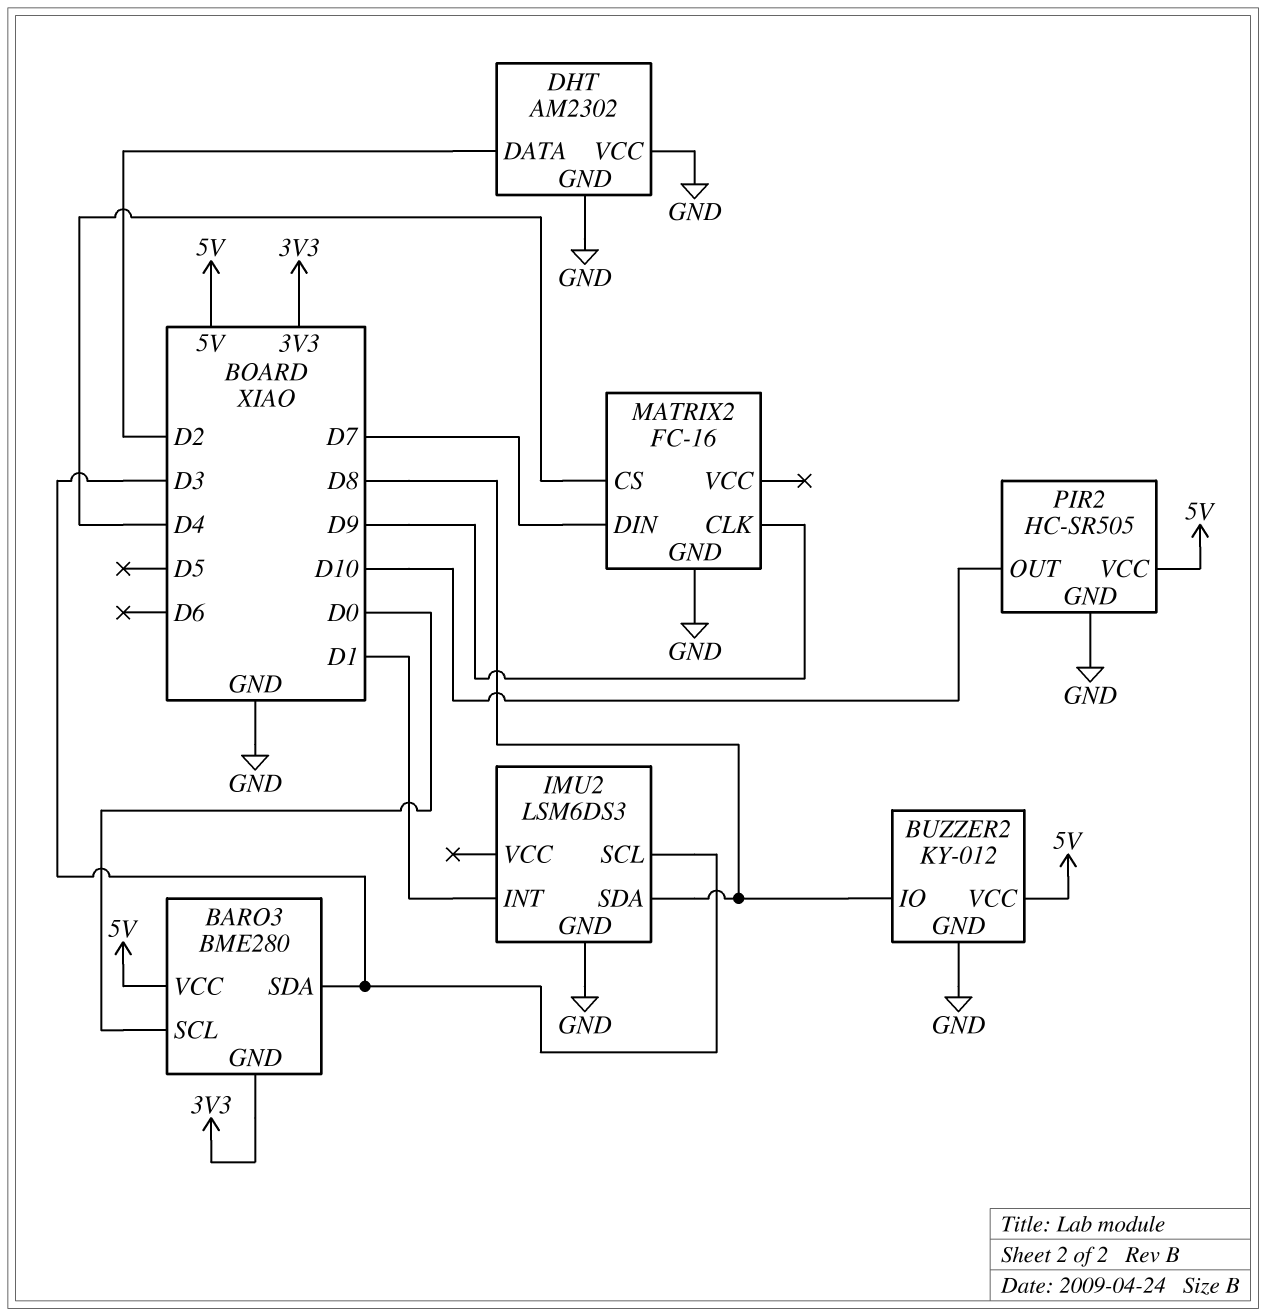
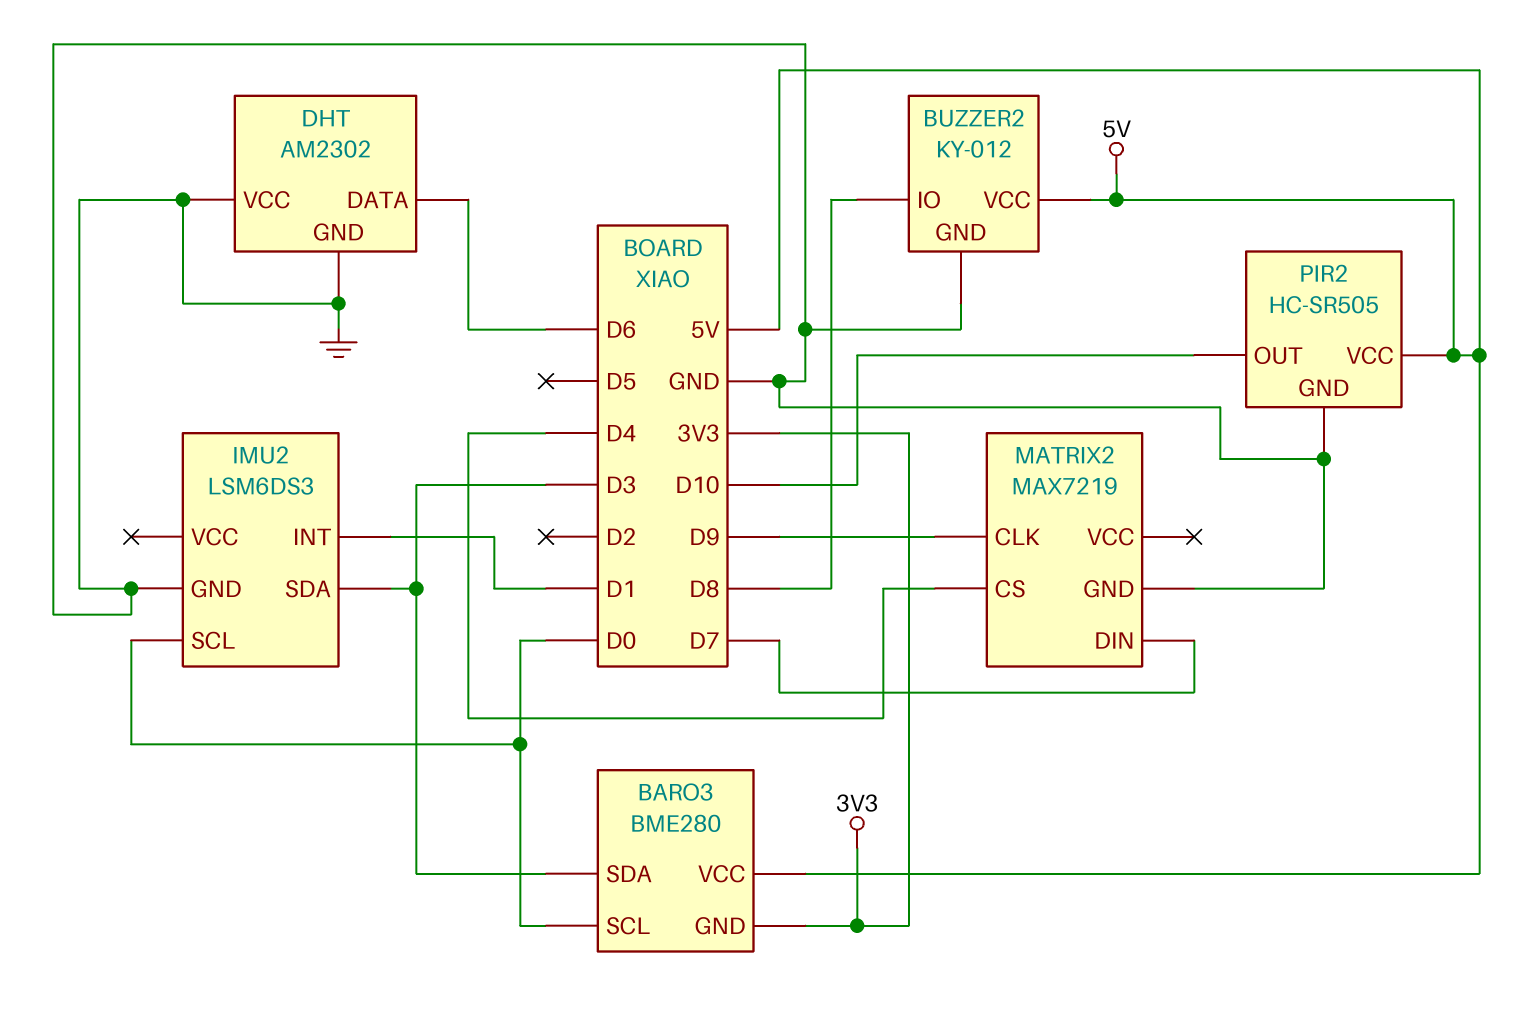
DHT pin DATA: D2 -> D6
IMU2 pin SCL: D3 -> D0
IMU2 pin SDA: D8 -> D3
MATRIX2: FC-16 -> MAX7219

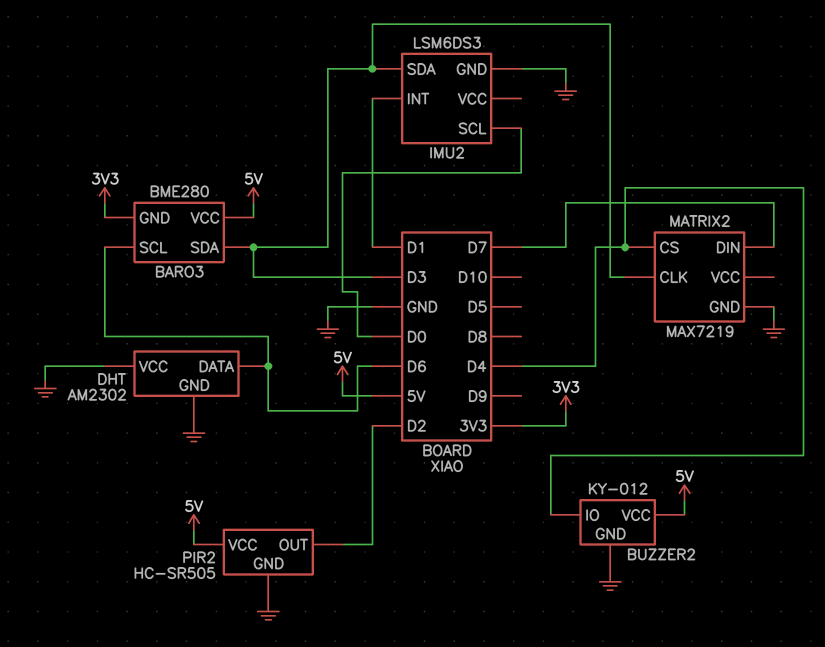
BARO3 pin SCL: D0 -> D6
BUZZER2 pin IO: D8 -> D4
MATRIX2 pin CLK: D9 -> D3
PIR2 pin OUT: D10 -> D2

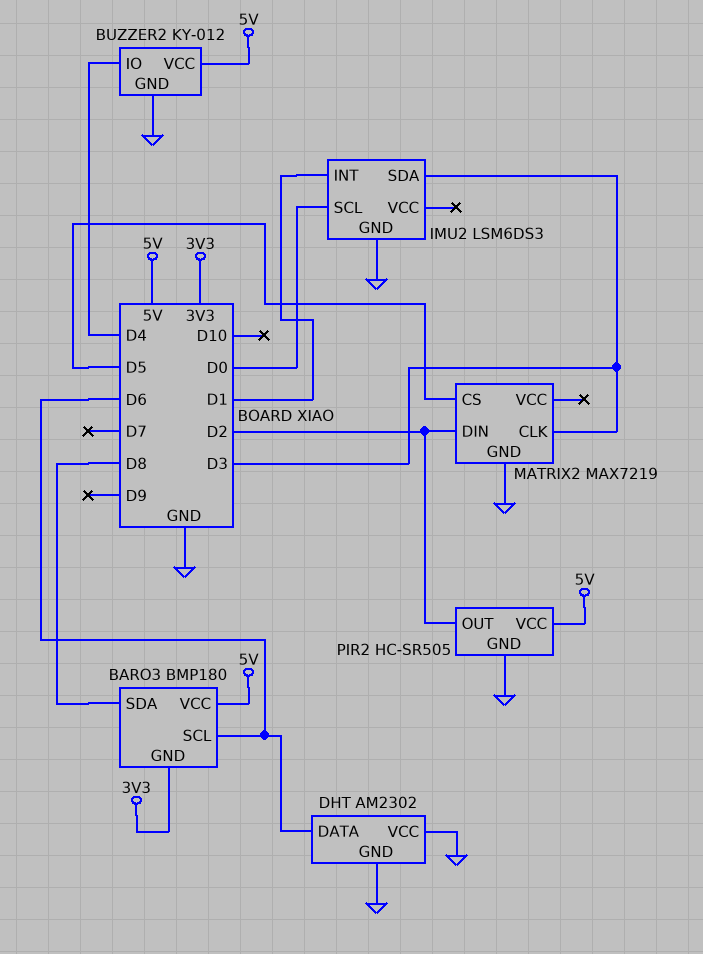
BARO3: BME280 -> BMP180
BARO3 pin SDA: D3 -> D8
MATRIX2 pin CS: D4 -> D5
MATRIX2 pin DIN: D7 -> D2

